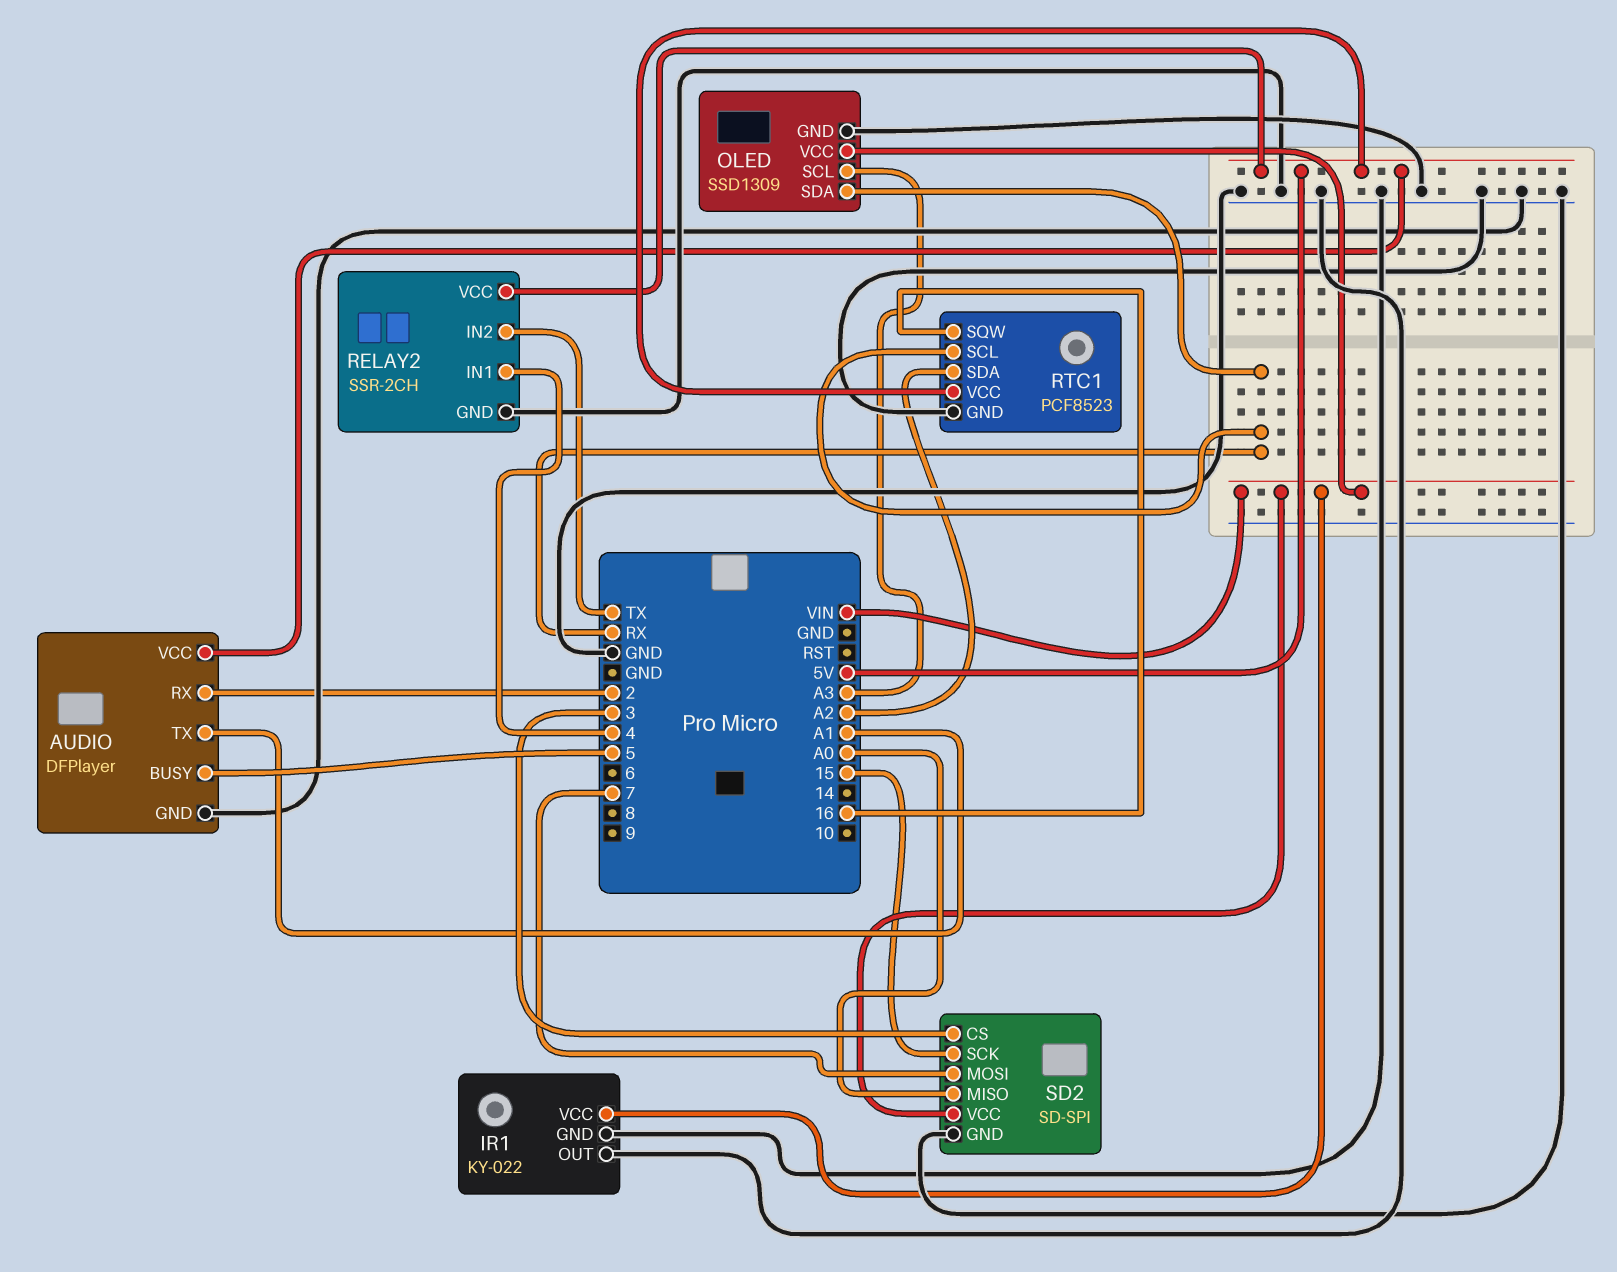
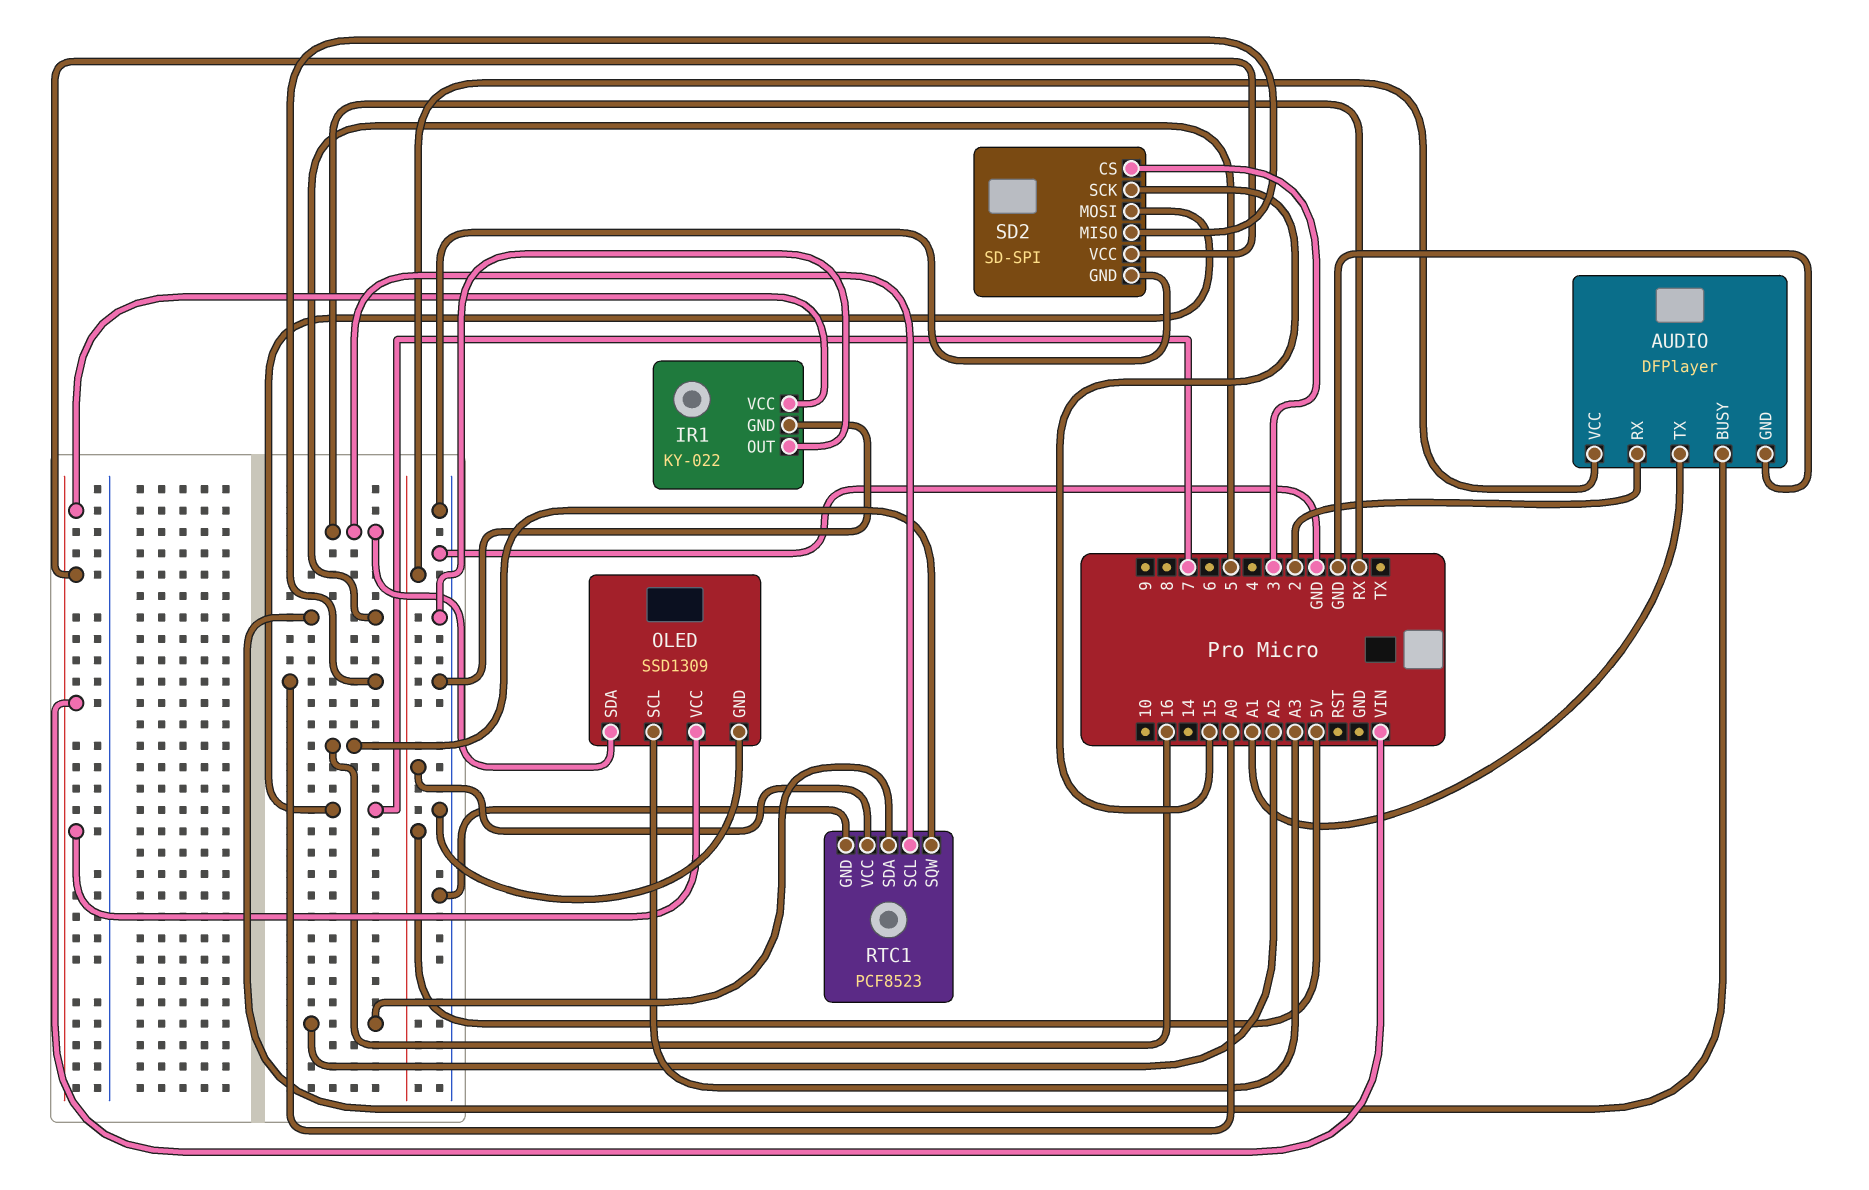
RELAY2: SSR-2CH -> none
RELAY2 pin GND: GND -> none
RELAY2 pin IN1: 4 -> none
RELAY2 pin IN2: TX -> none
RELAY2 pin VCC: 5V -> none

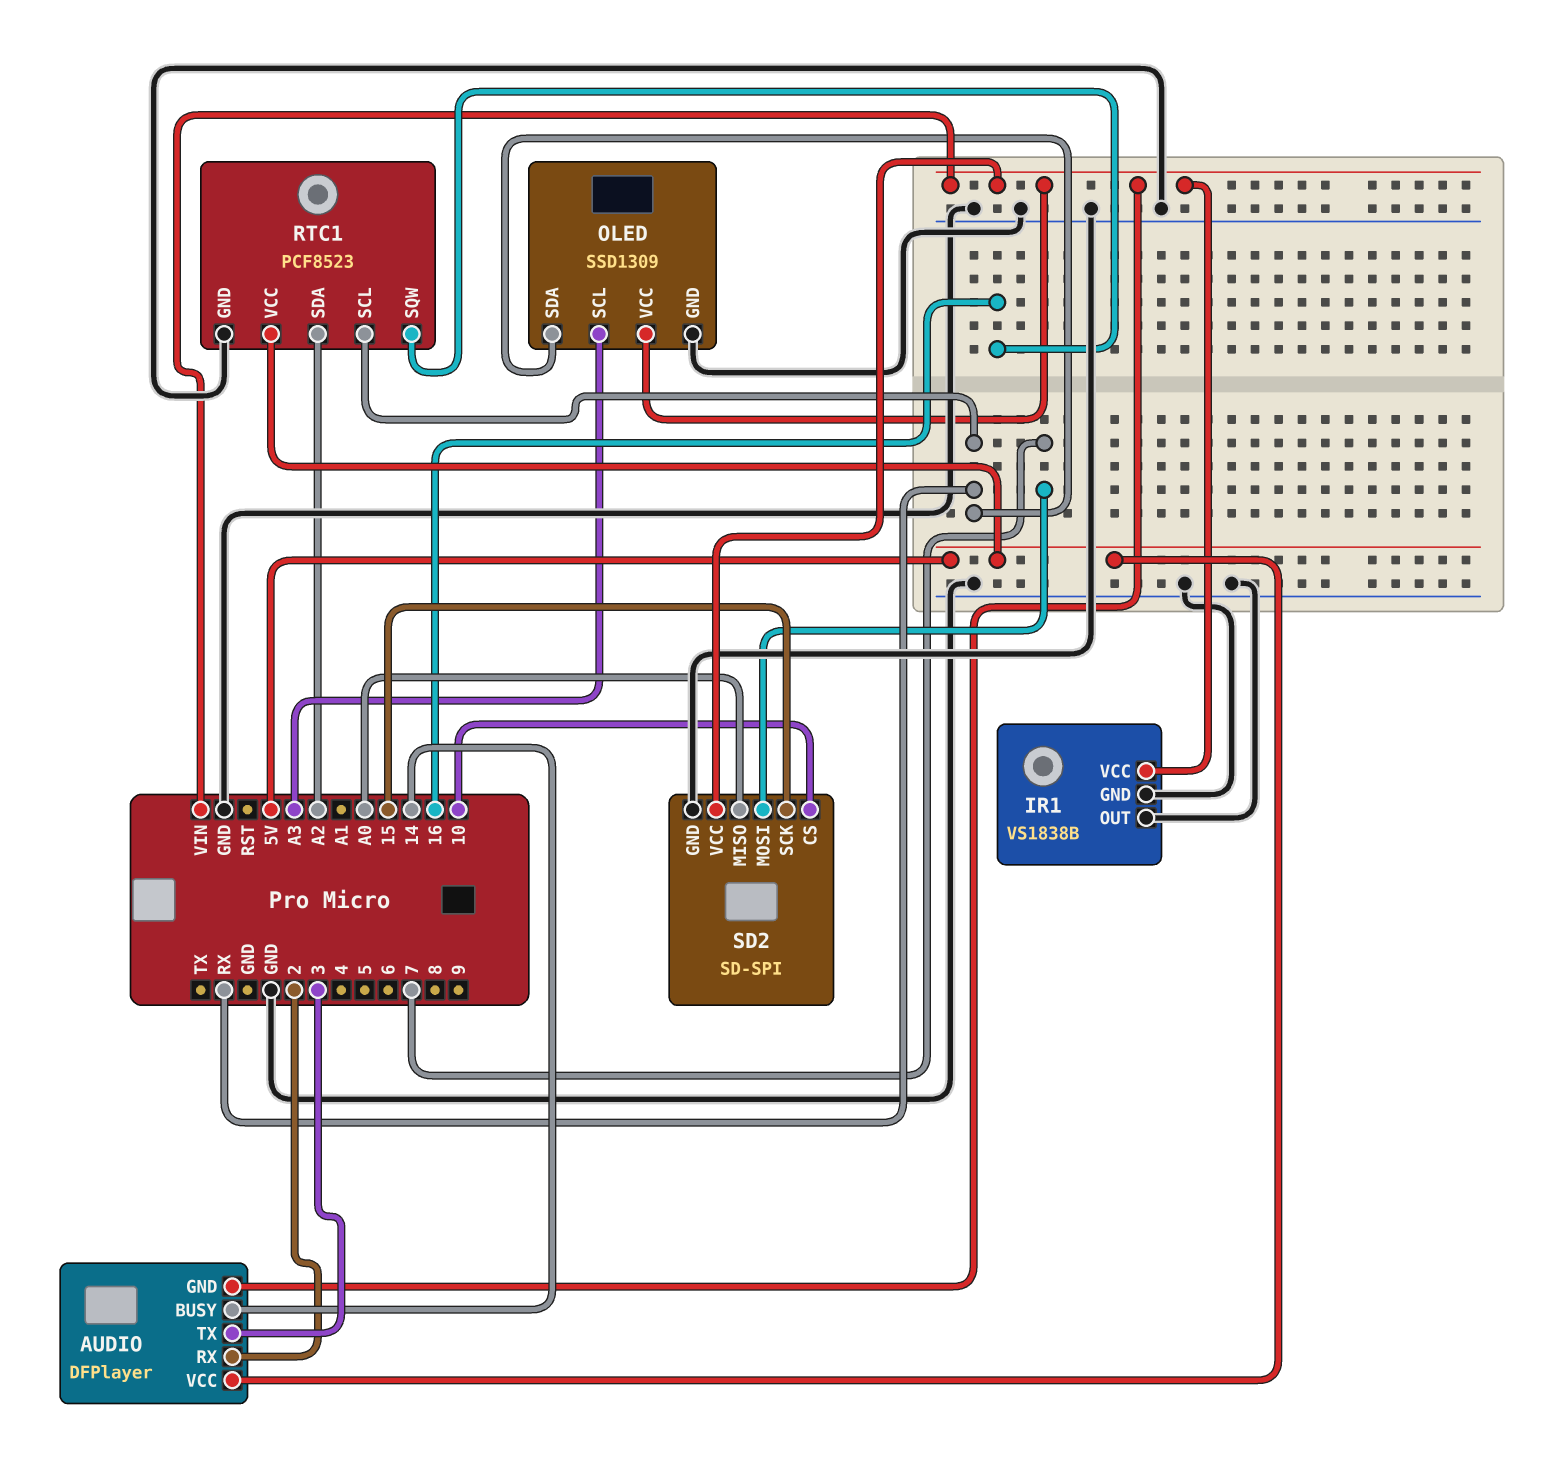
AUDIO pin BUSY: 5 -> 14
AUDIO pin GND: GND -> VIN
AUDIO pin TX: A1 -> 3
IR1: KY-022 -> VS1838B
SD2 pin CS: 3 -> 10

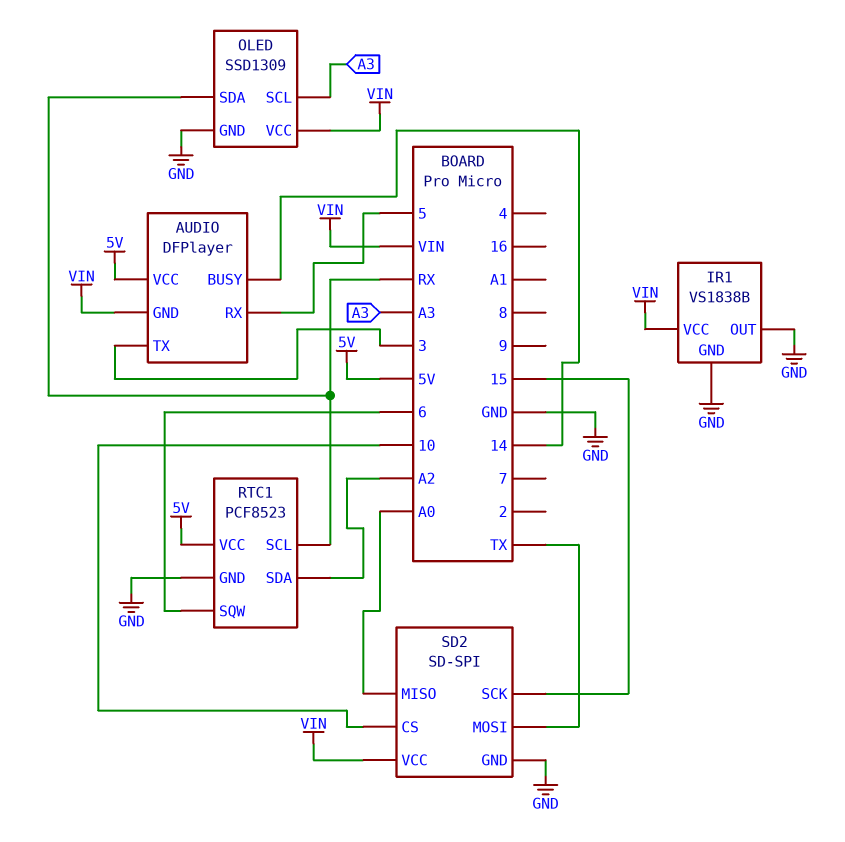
AUDIO pin RX: 2 -> 5
RTC1 pin SQW: 16 -> 6
SD2 pin MOSI: 7 -> TX

